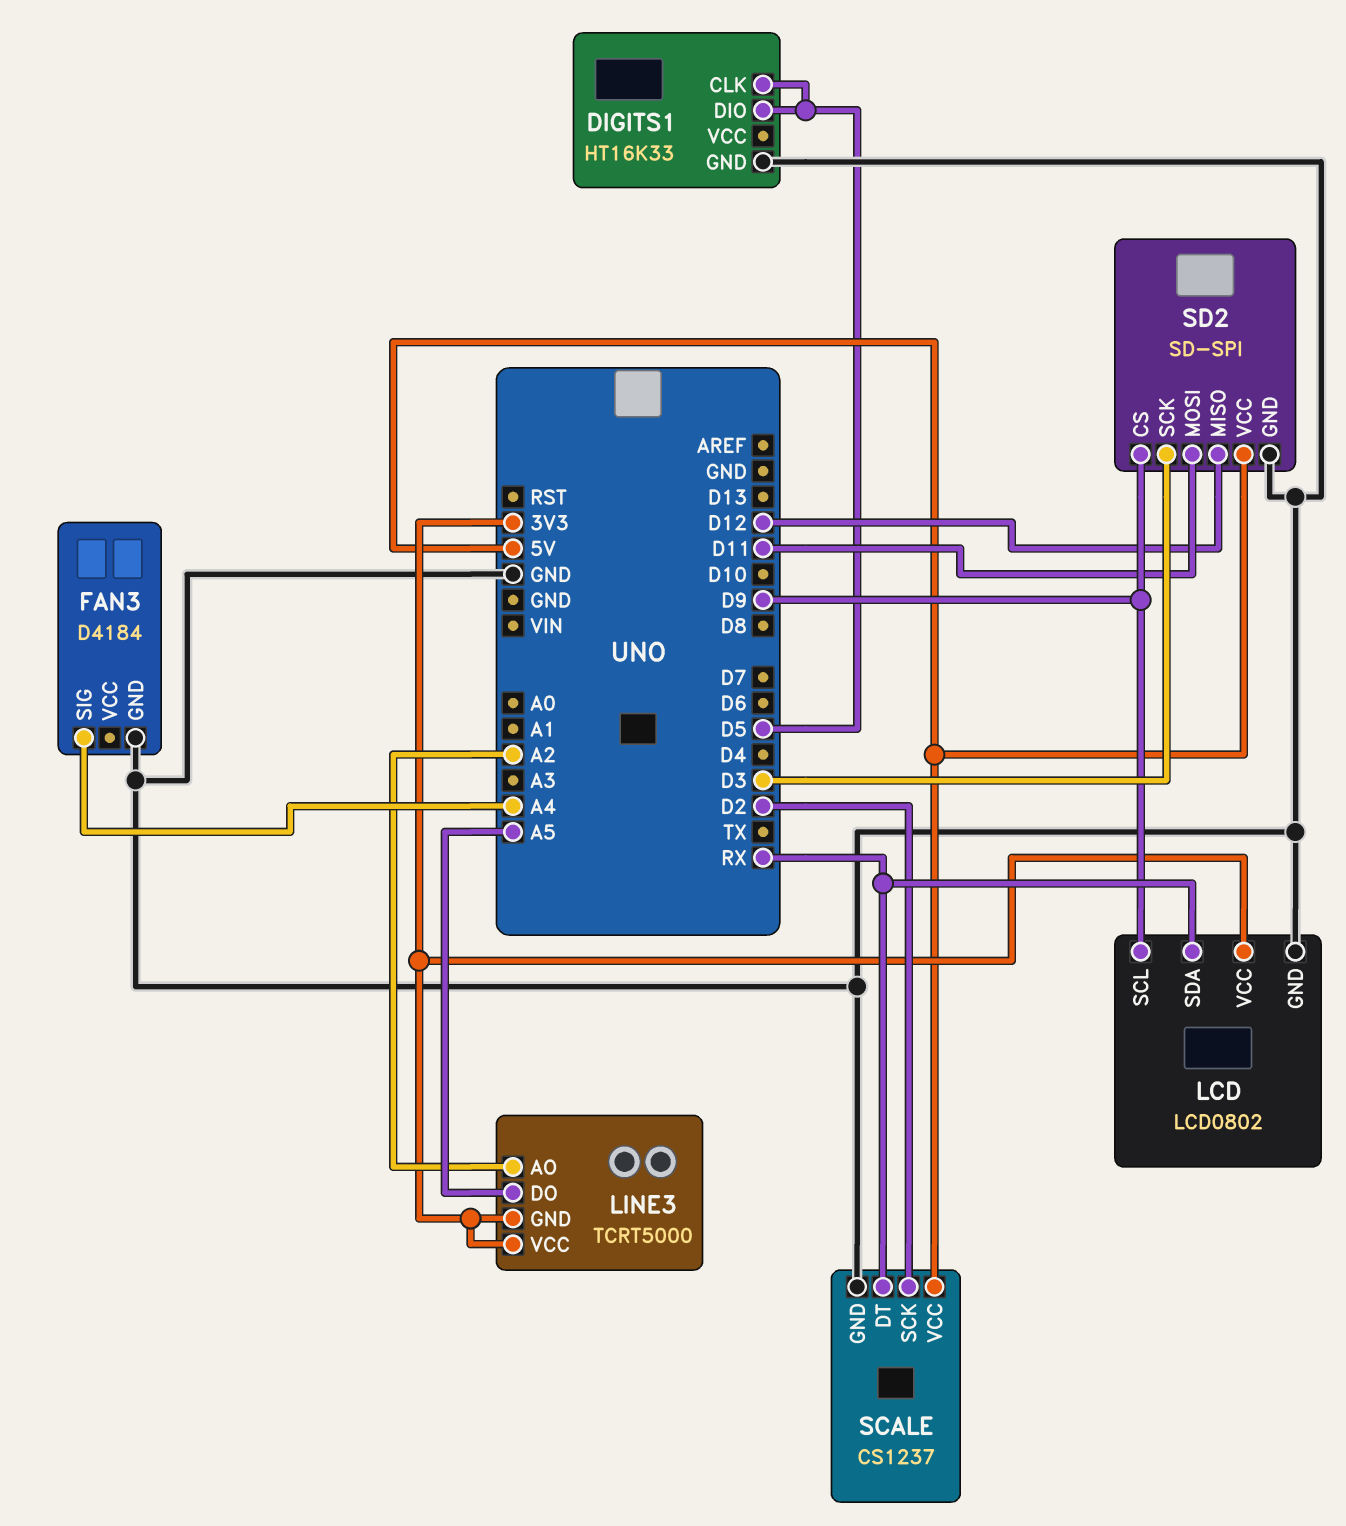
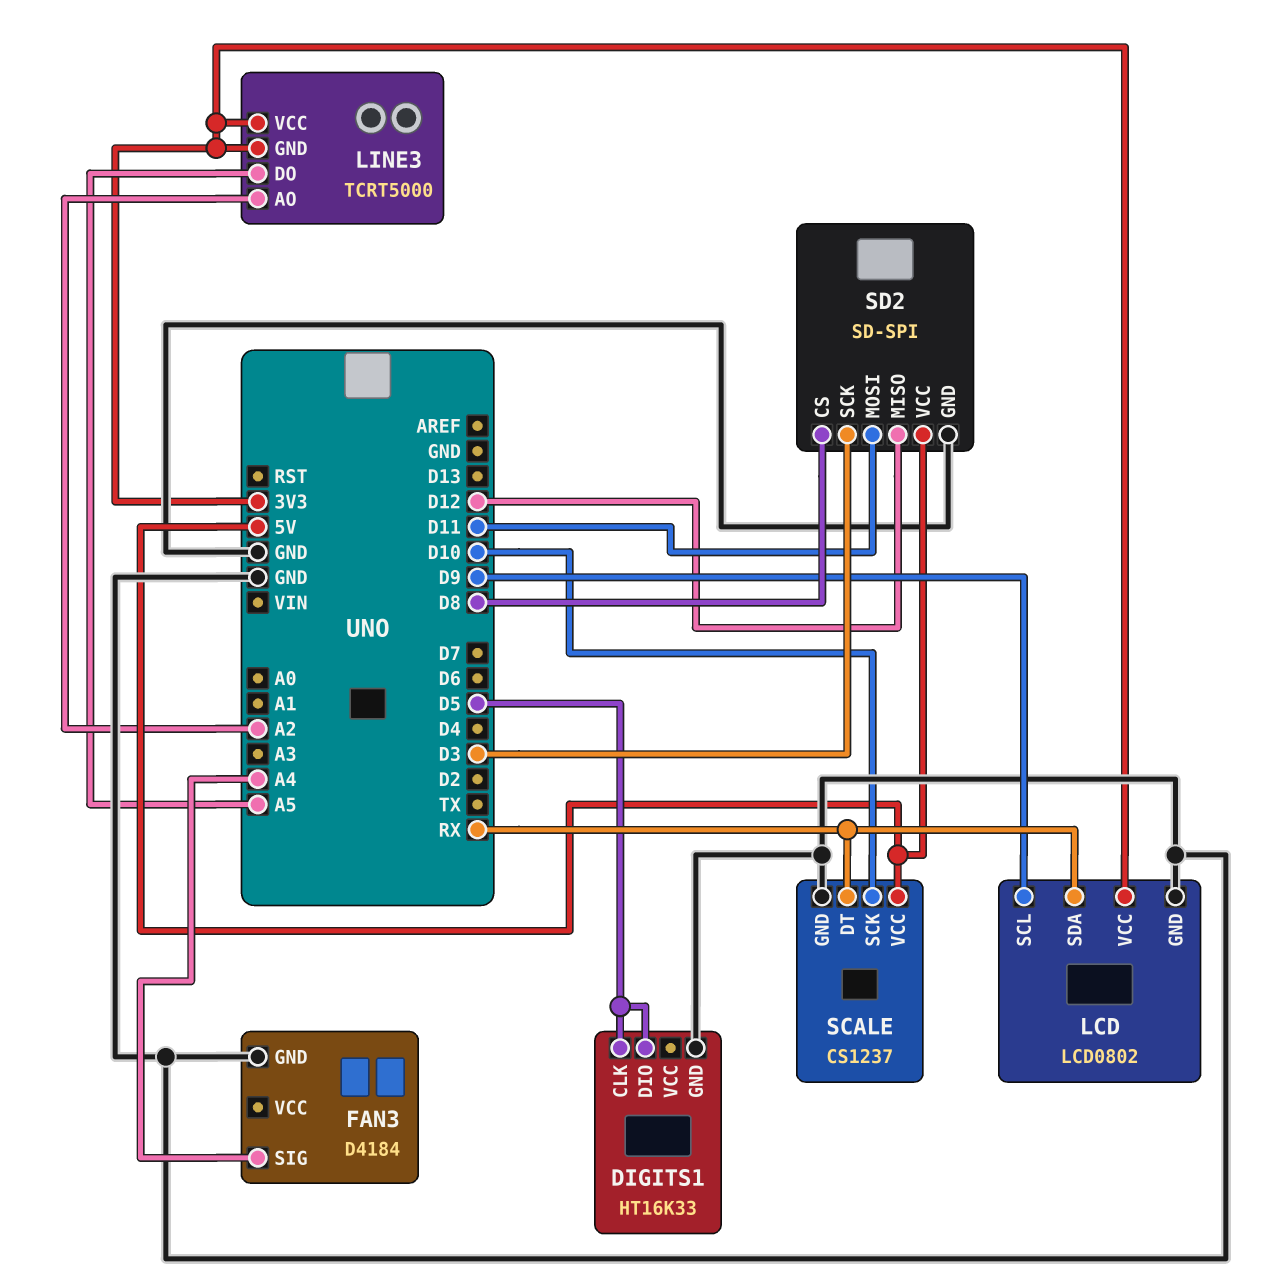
SCALE pin SCK: D2 -> D10
SD2 pin CS: D9 -> D8

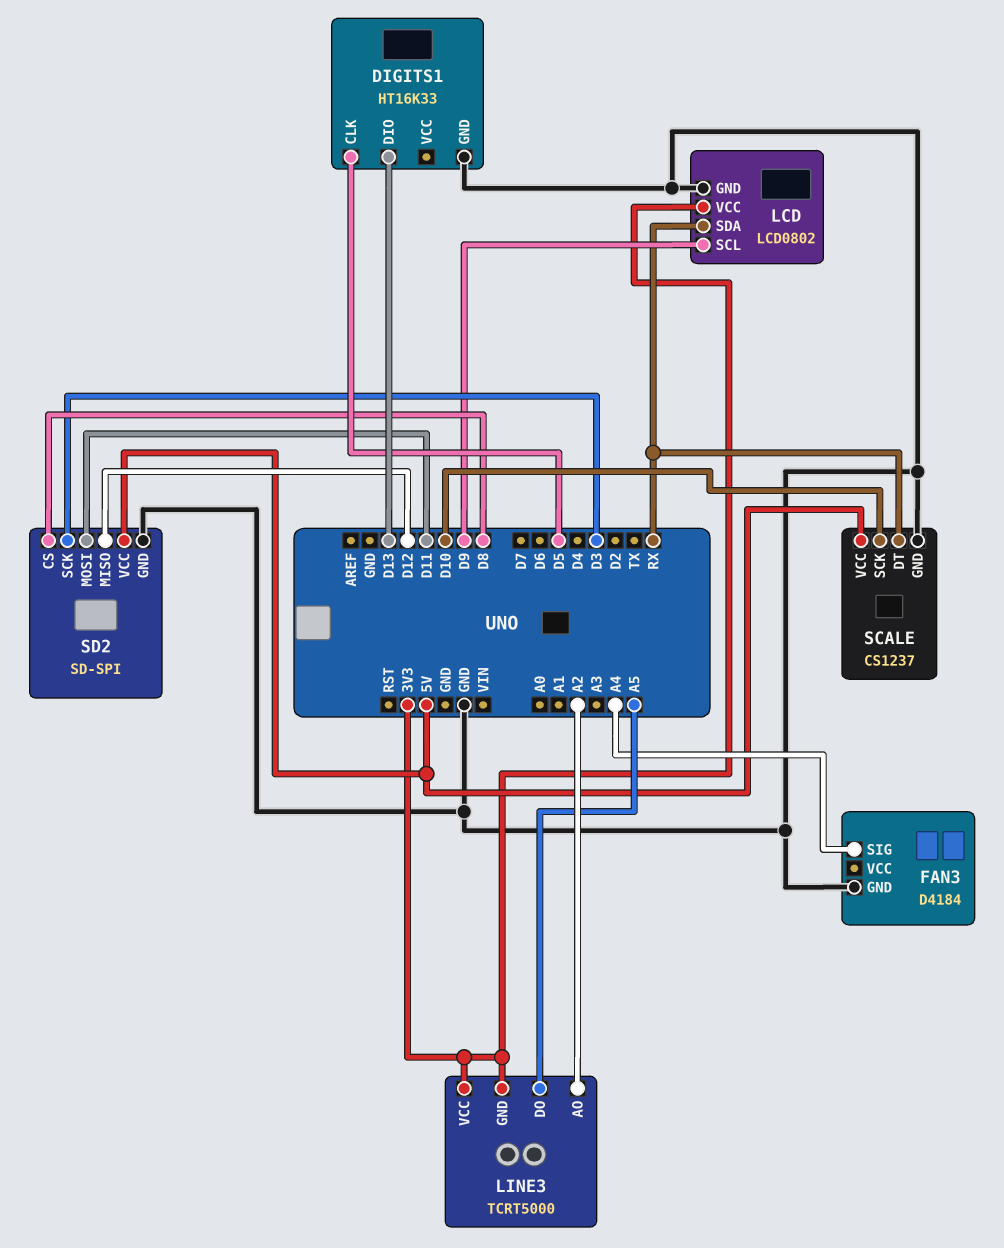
DIGITS1 pin DIO: D5 -> D13

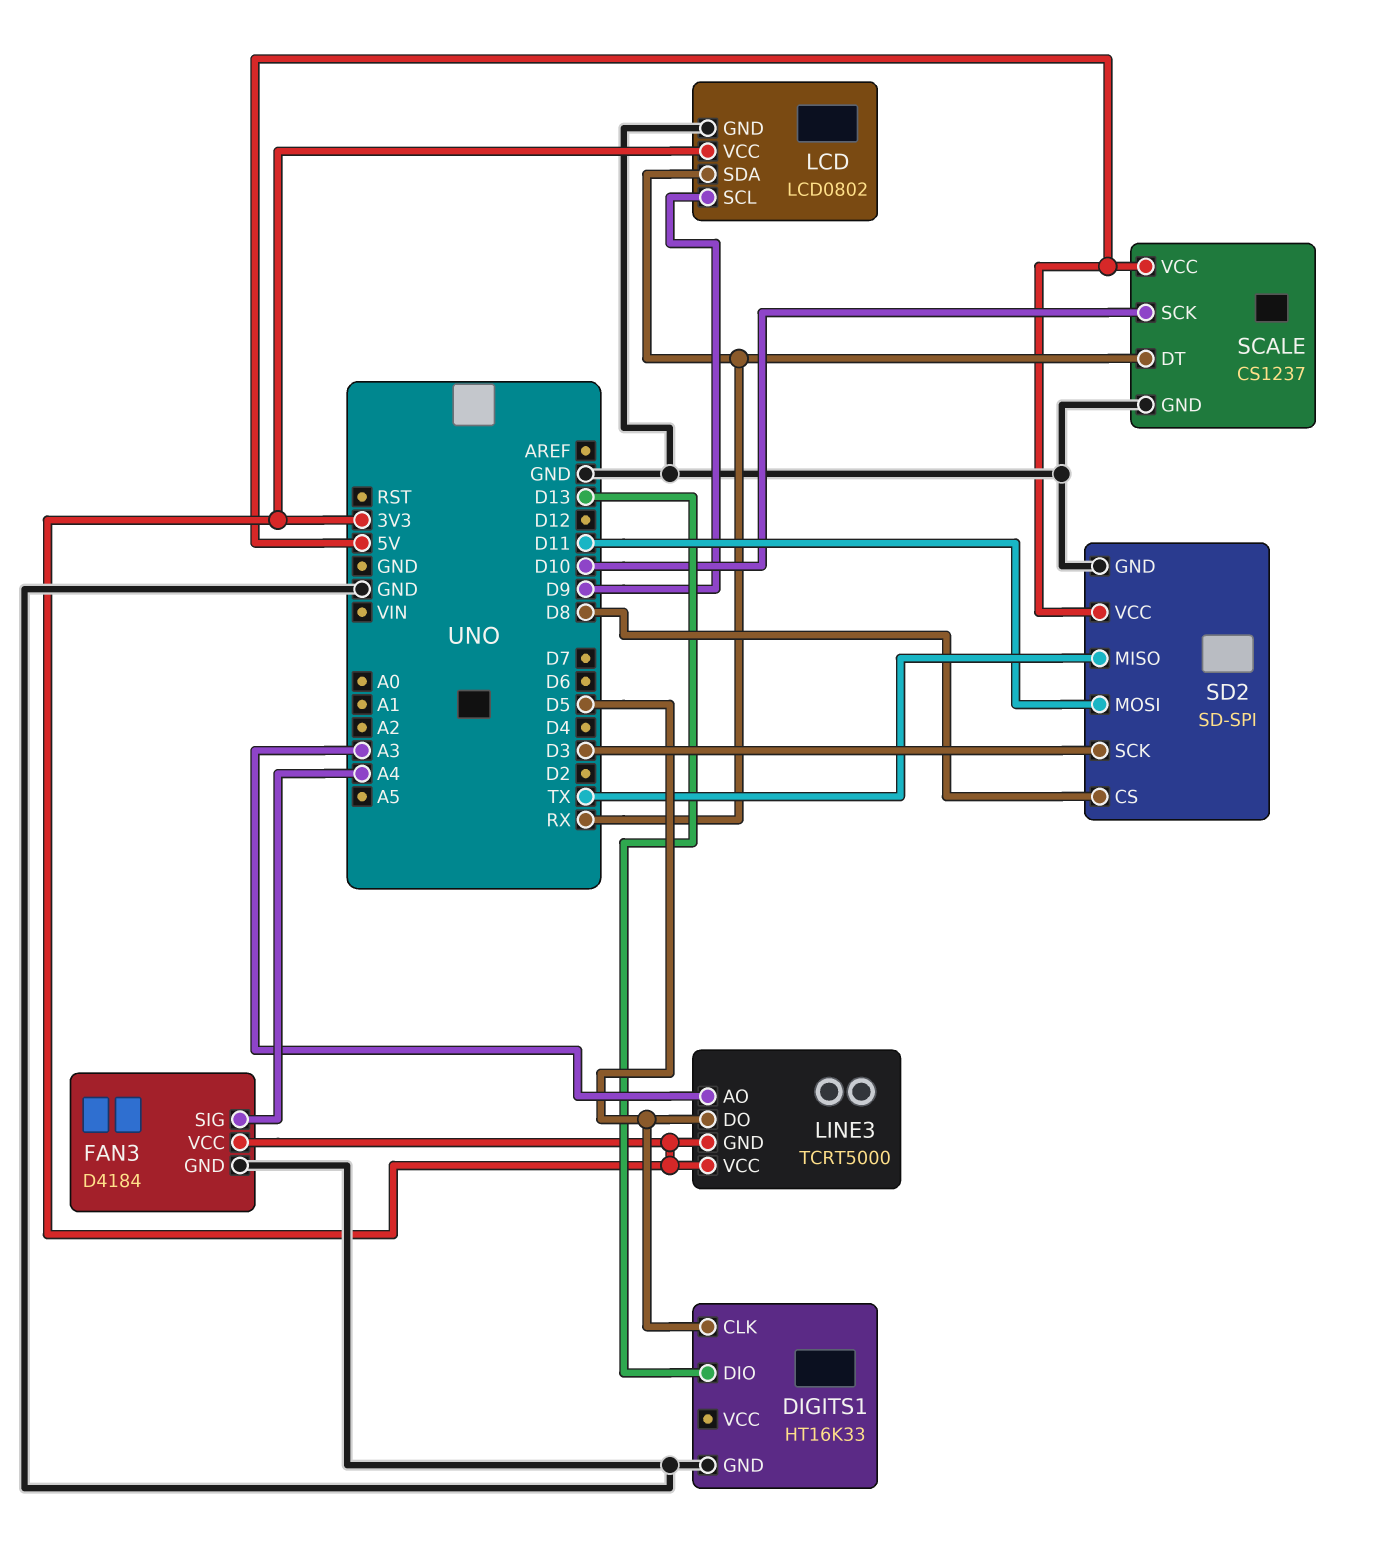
FAN3 pin VCC: none -> 3V3
LINE3 pin AO: A2 -> A3
LINE3 pin DO: A5 -> D5
SD2 pin MISO: D12 -> TX

